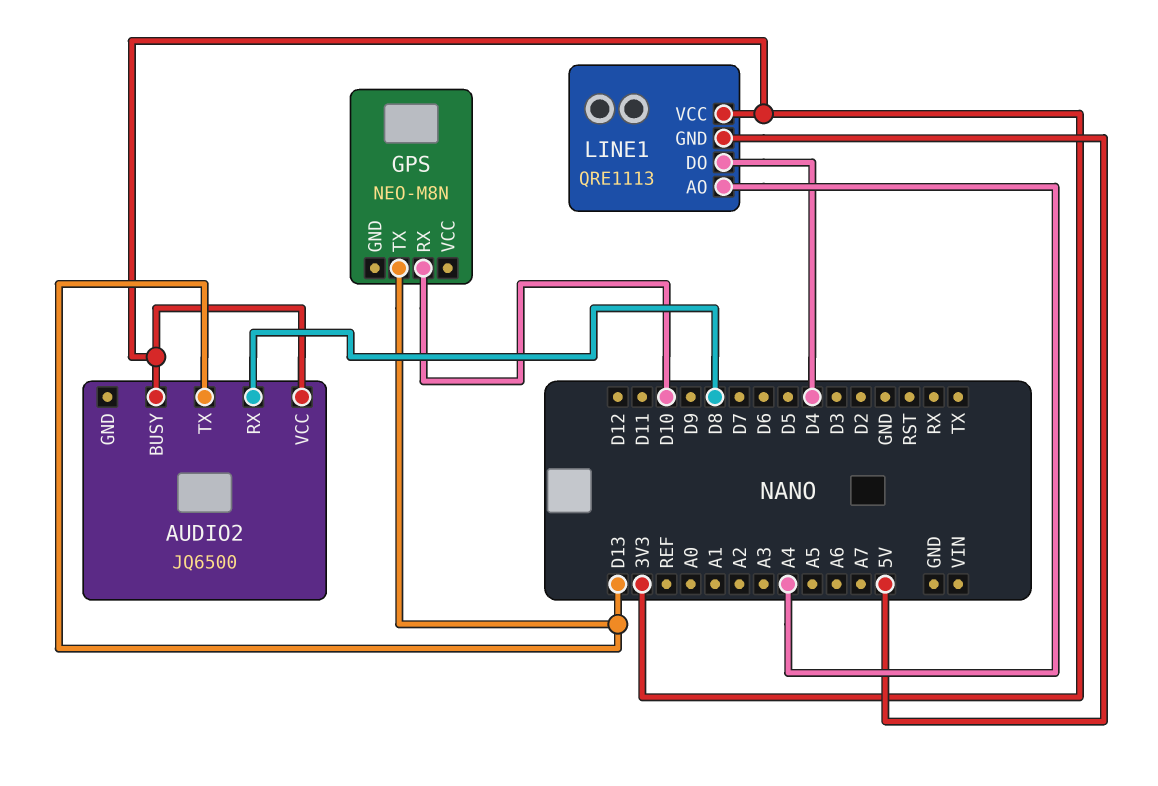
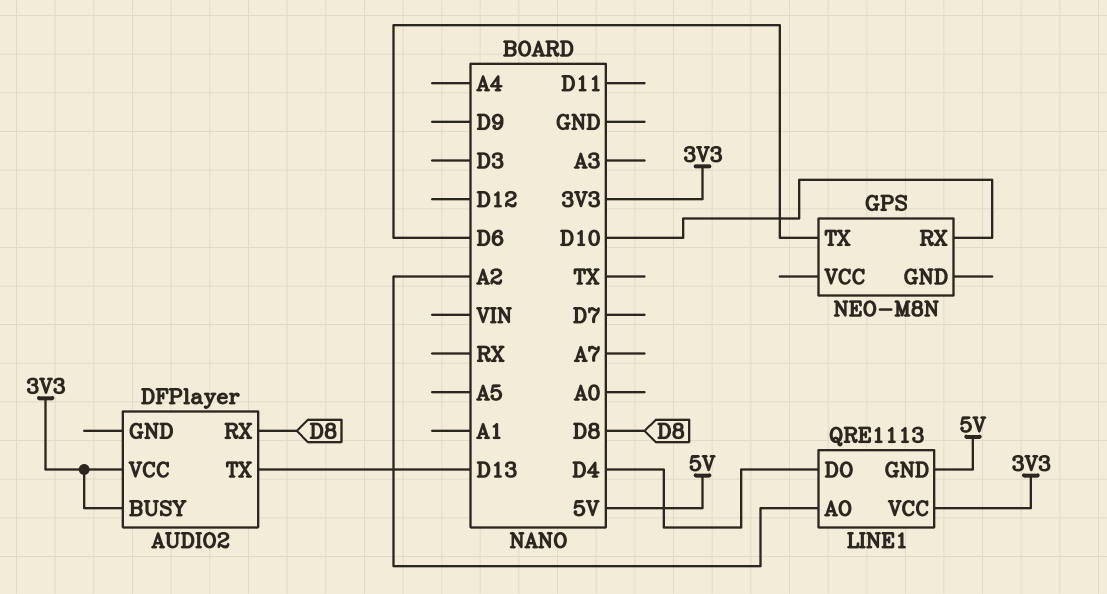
AUDIO2: JQ6500 -> DFPlayer
GPS pin TX: D13 -> D6
LINE1 pin AO: A4 -> A2

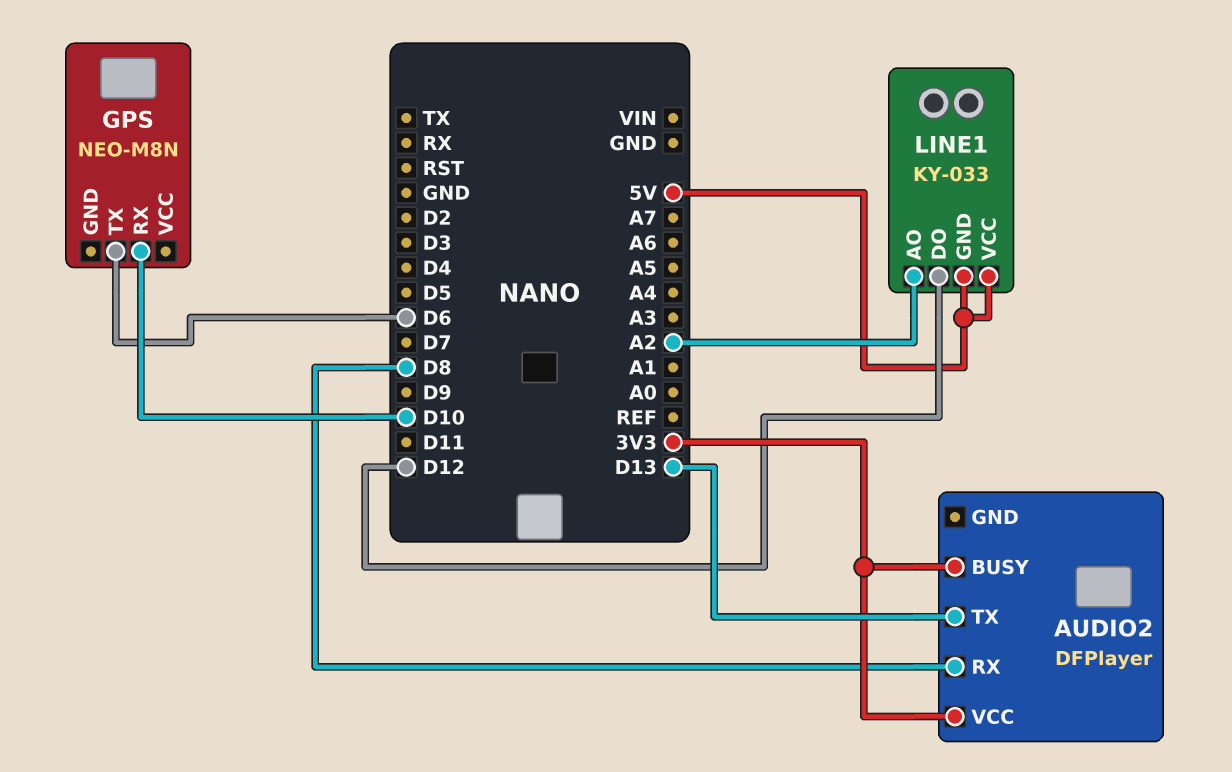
LINE1: QRE1113 -> KY-033
LINE1 pin DO: D4 -> D12
LINE1 pin VCC: 3V3 -> 5V

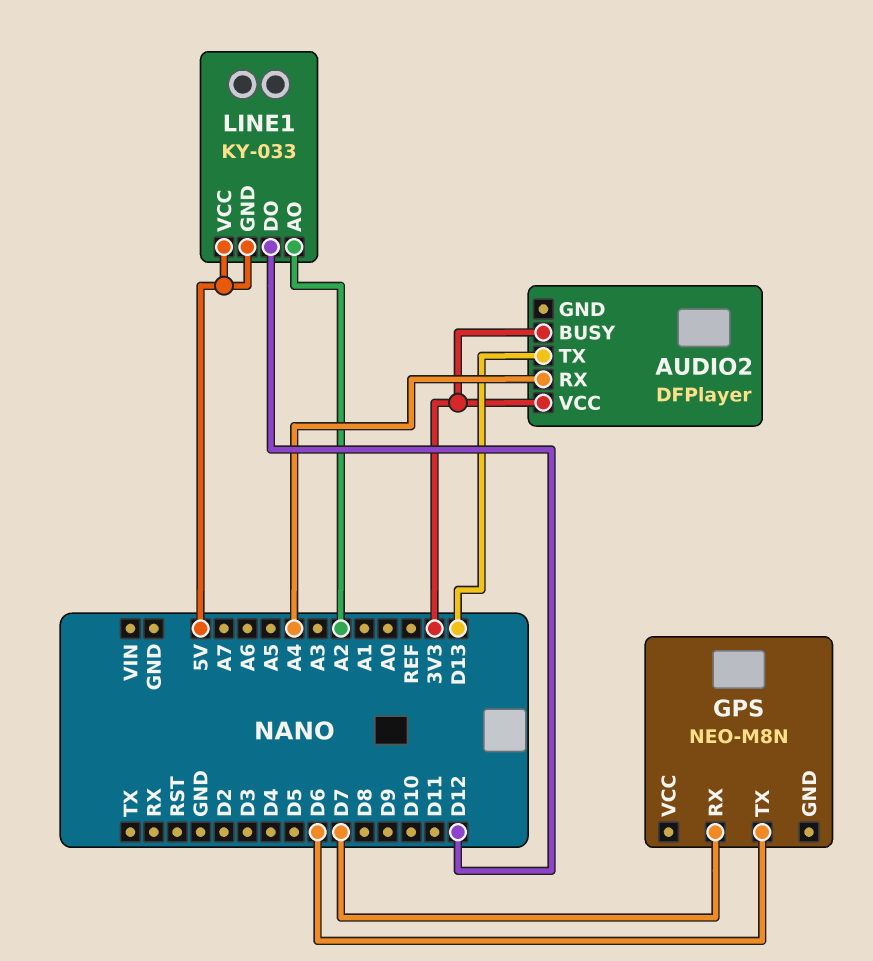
AUDIO2 pin RX: D8 -> A4
GPS pin RX: D10 -> D7

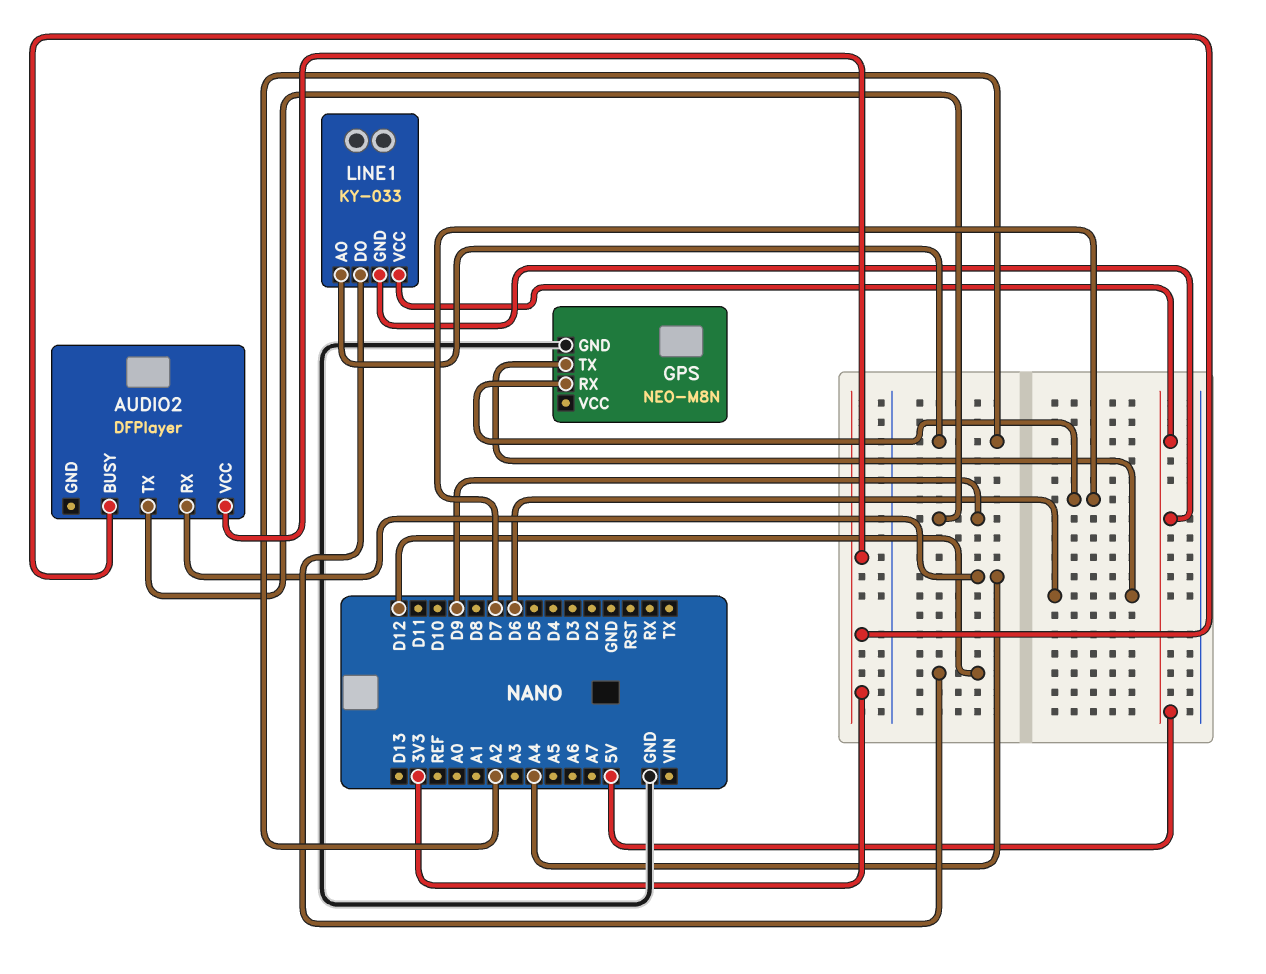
AUDIO2 pin TX: D13 -> D9
GPS pin GND: none -> GND

